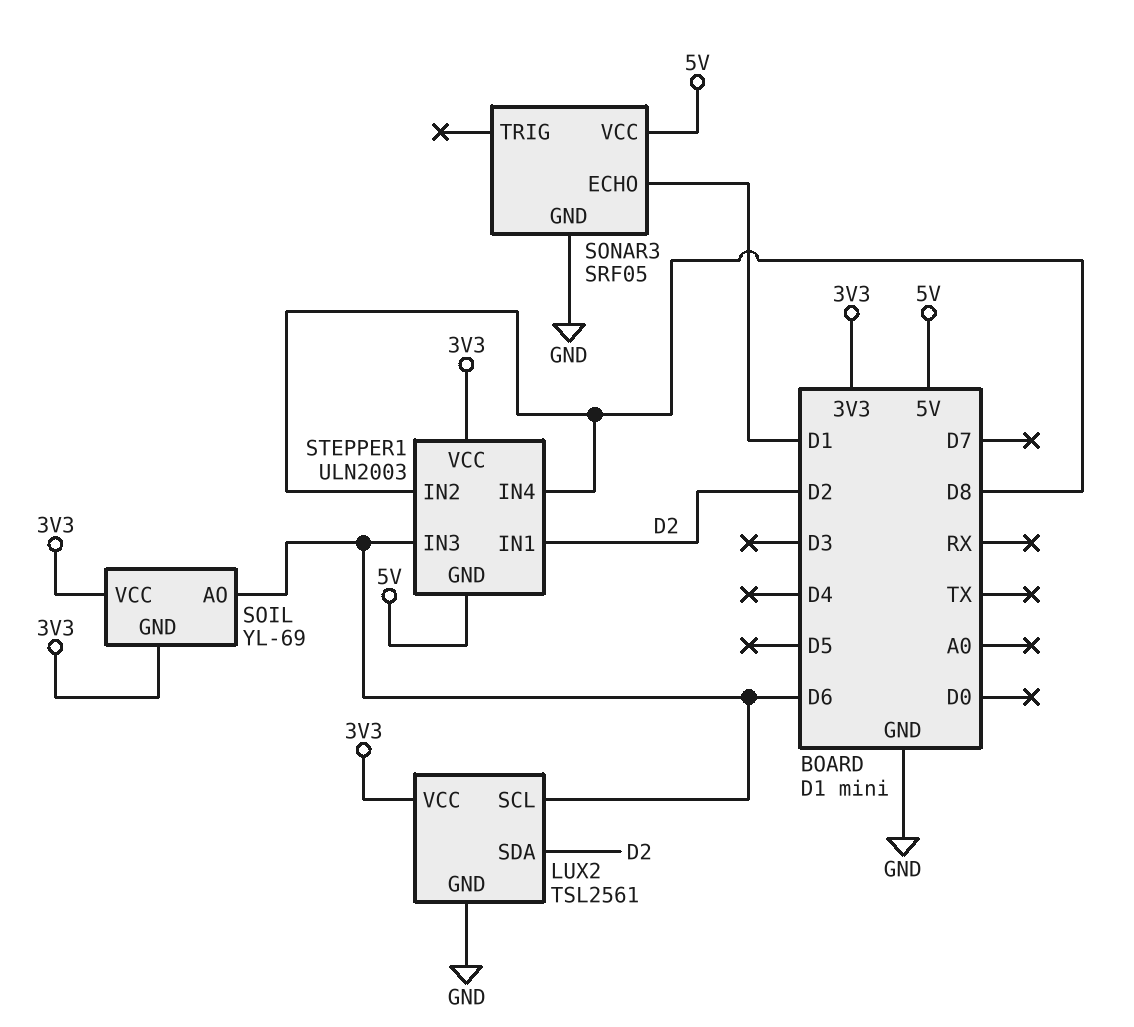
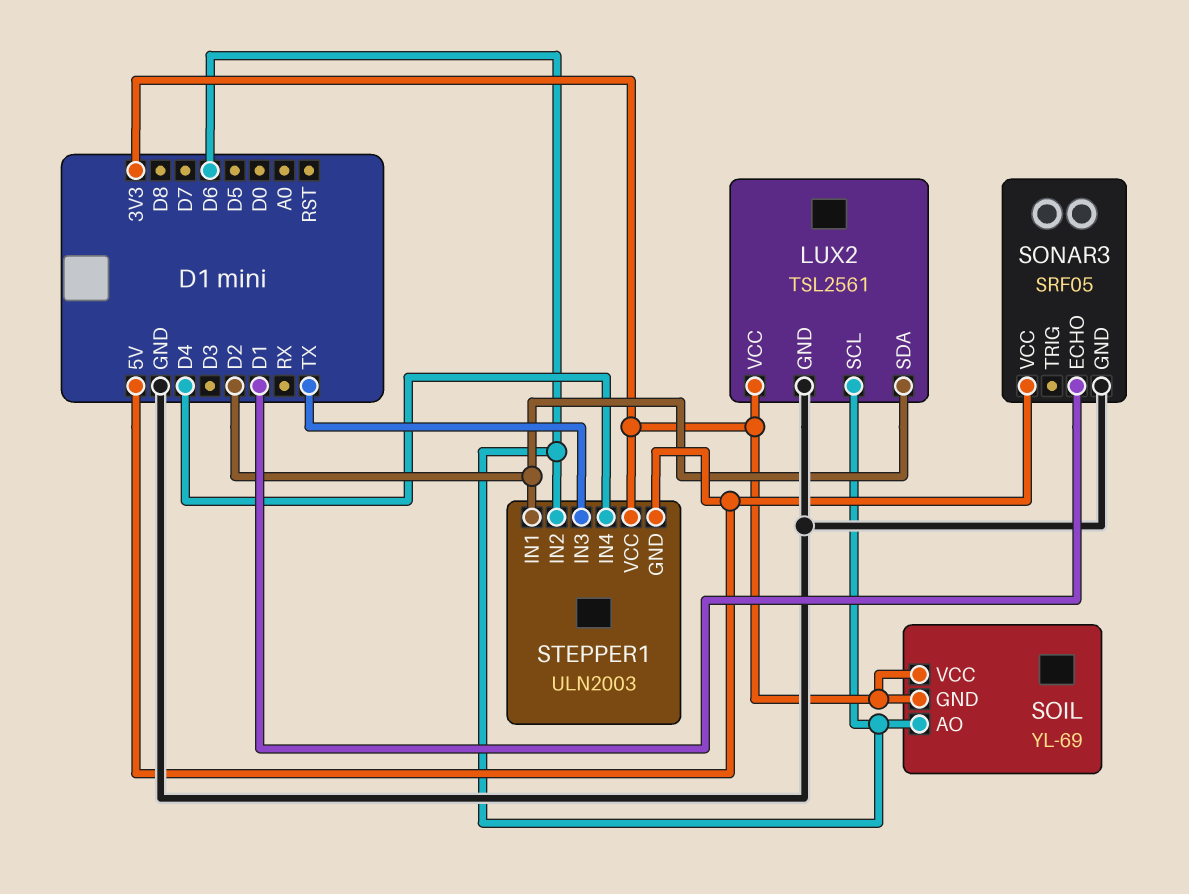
STEPPER1 pin IN2: D8 -> D6
STEPPER1 pin IN3: D6 -> TX
STEPPER1 pin IN4: D8 -> D4

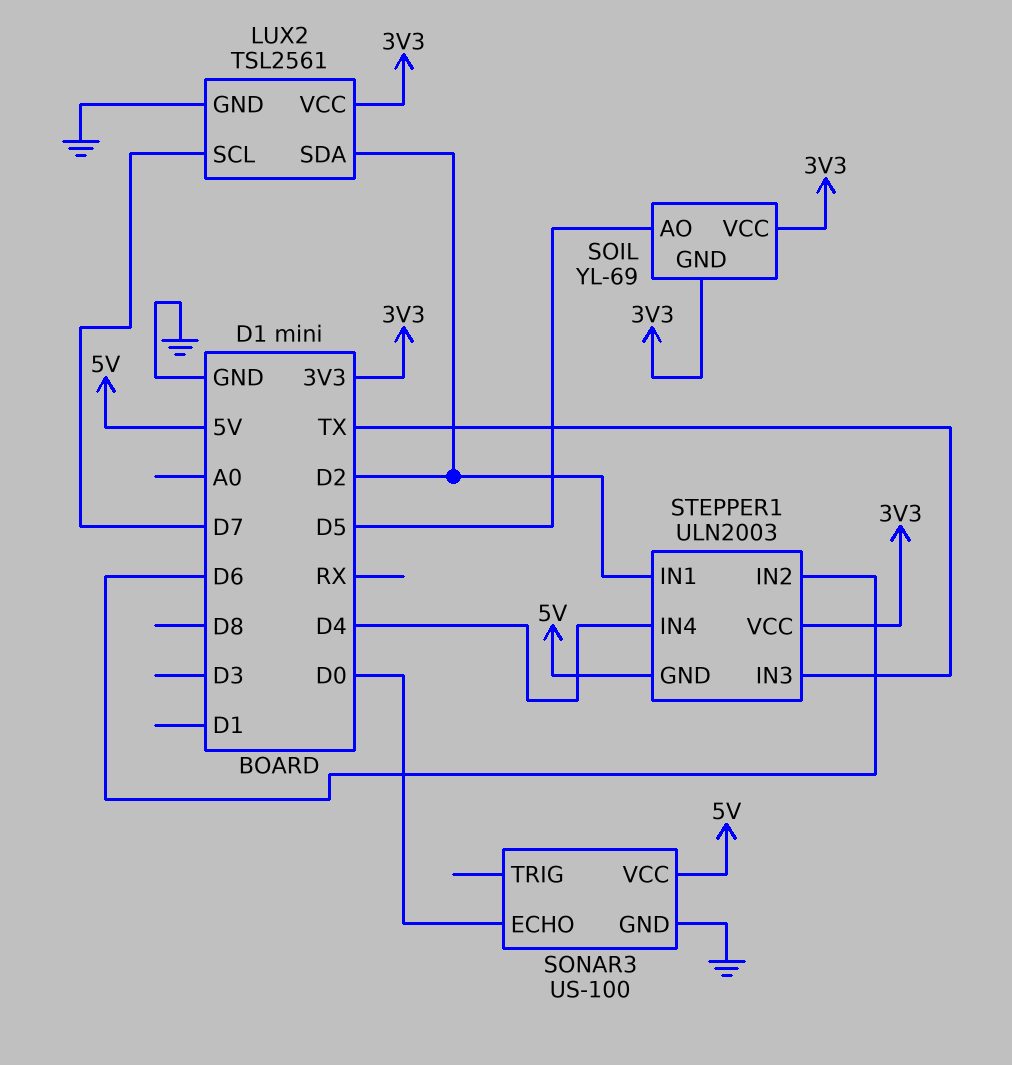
LUX2 pin SCL: D6 -> D7
SOIL pin AO: D6 -> D5
SONAR3: SRF05 -> US-100
SONAR3 pin ECHO: D1 -> D0

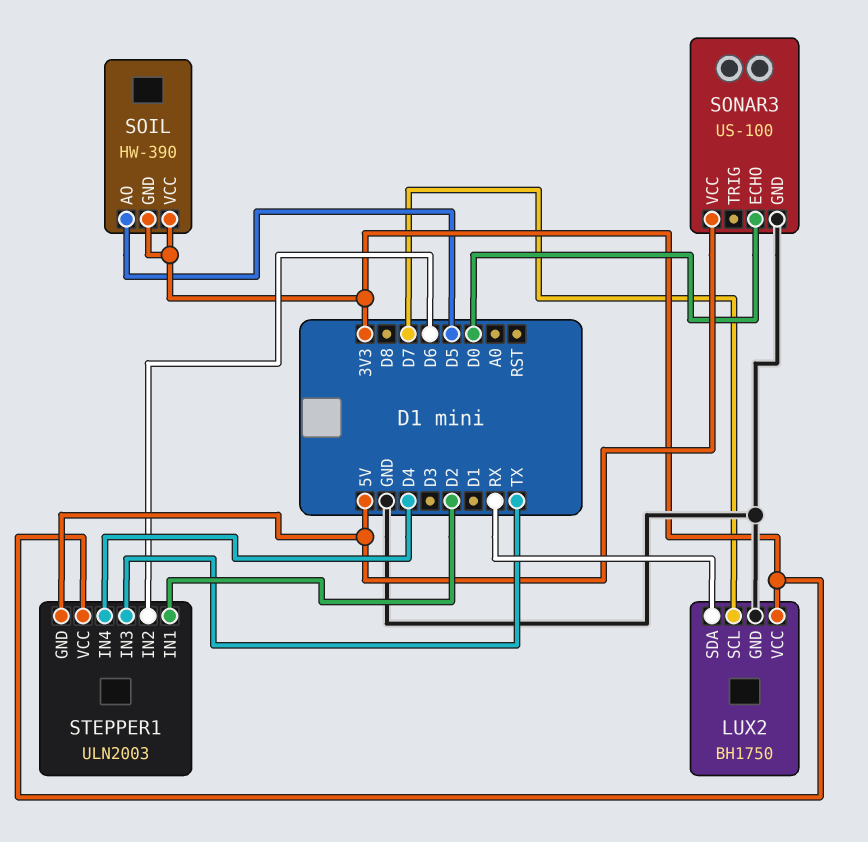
LUX2: TSL2561 -> BH1750
LUX2 pin SDA: D2 -> RX
SOIL: YL-69 -> HW-390

